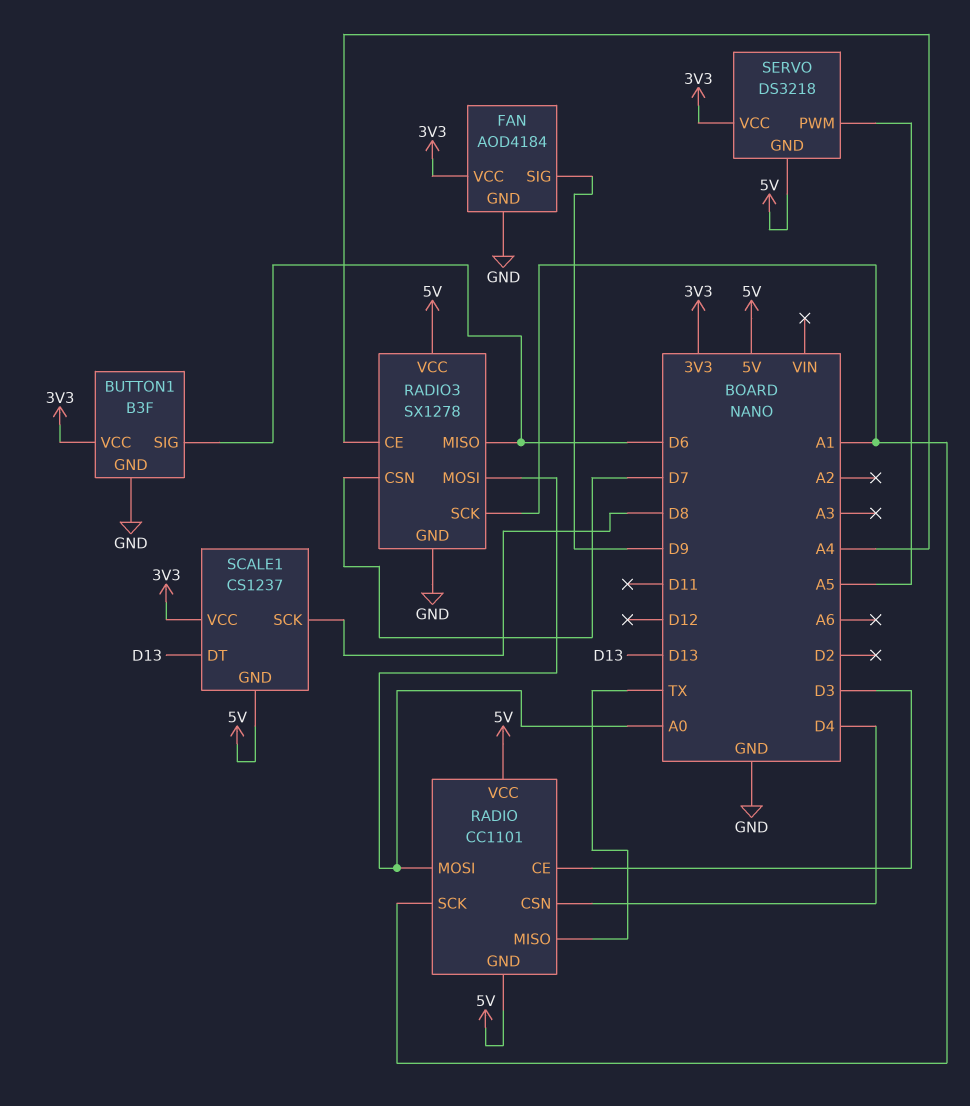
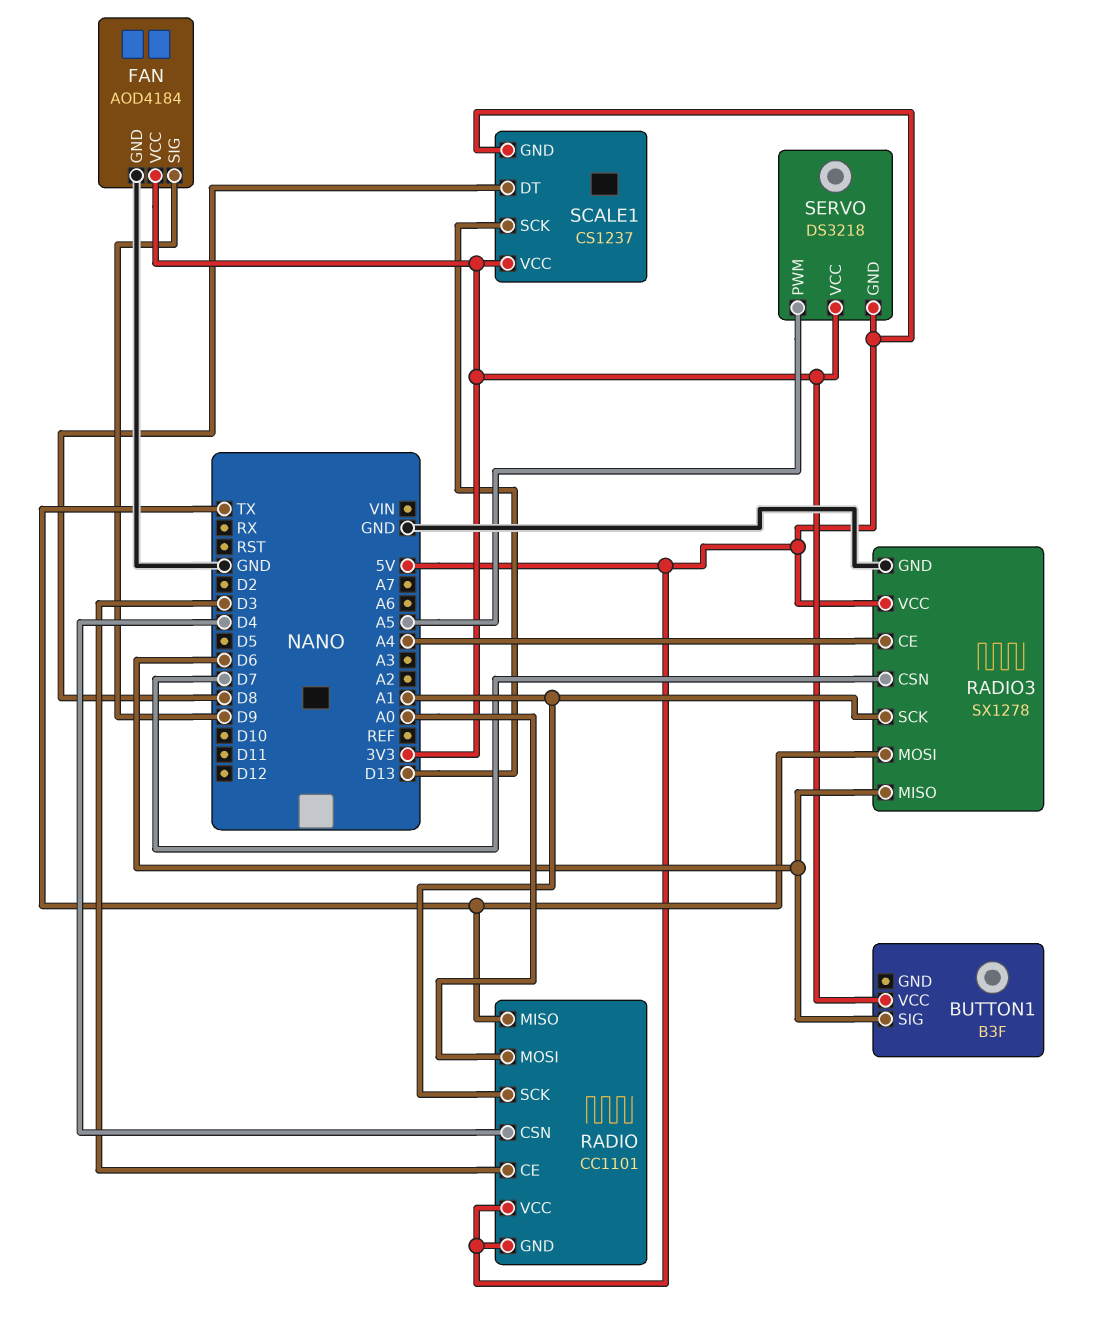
BUTTON1 pin GND: GND -> none
RADIO3 pin MOSI: A0 -> TX
SCALE1 pin DT: D13 -> D8
SCALE1 pin SCK: D8 -> D13

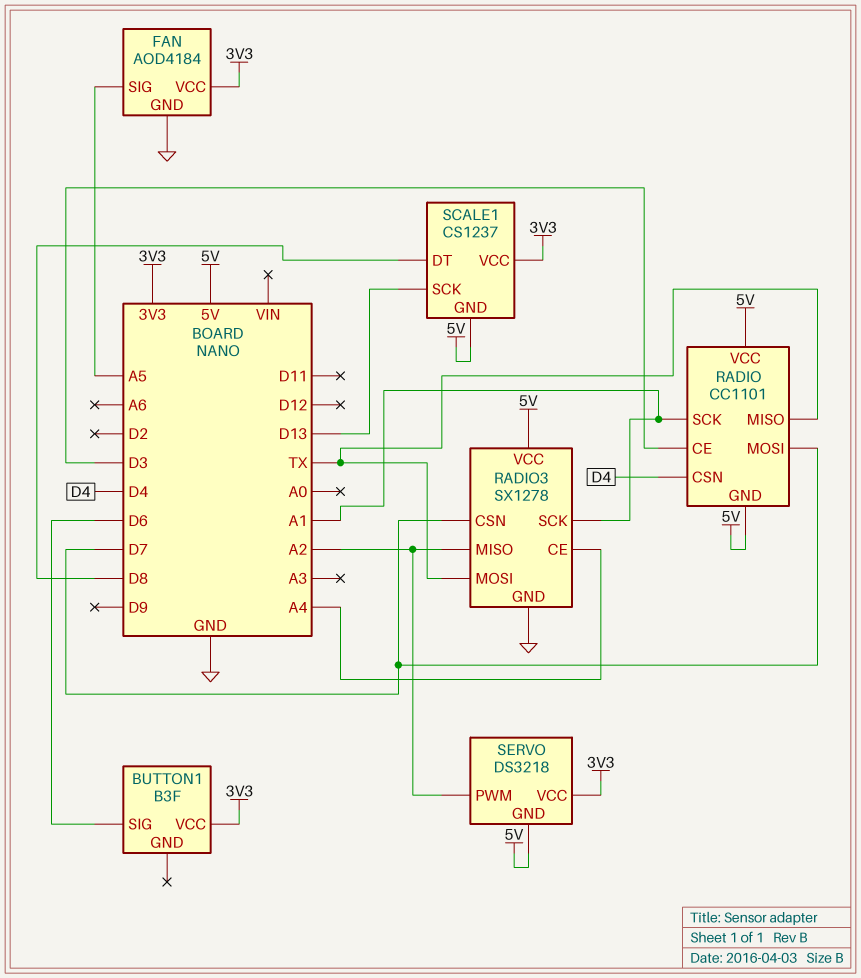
FAN pin SIG: D9 -> A5
RADIO pin MOSI: A0 -> D7
RADIO3 pin MISO: D6 -> A2
SERVO pin PWM: A5 -> A2

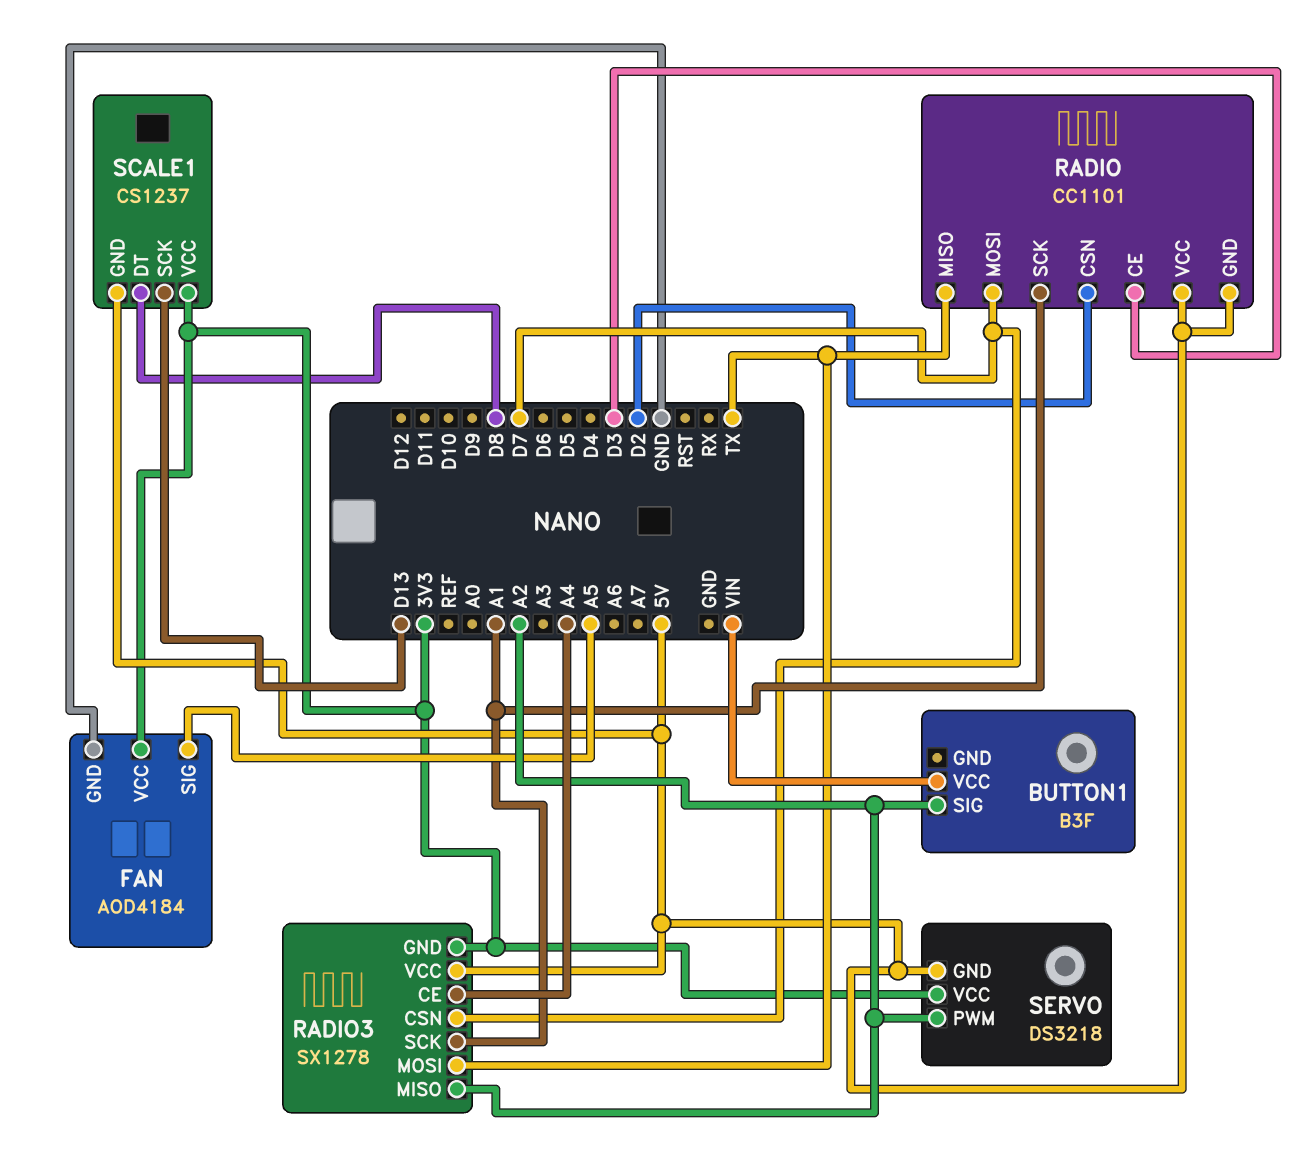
BUTTON1 pin SIG: D6 -> A2
BUTTON1 pin VCC: 3V3 -> VIN
RADIO pin CSN: D4 -> D2
RADIO3 pin GND: GND -> 3V3

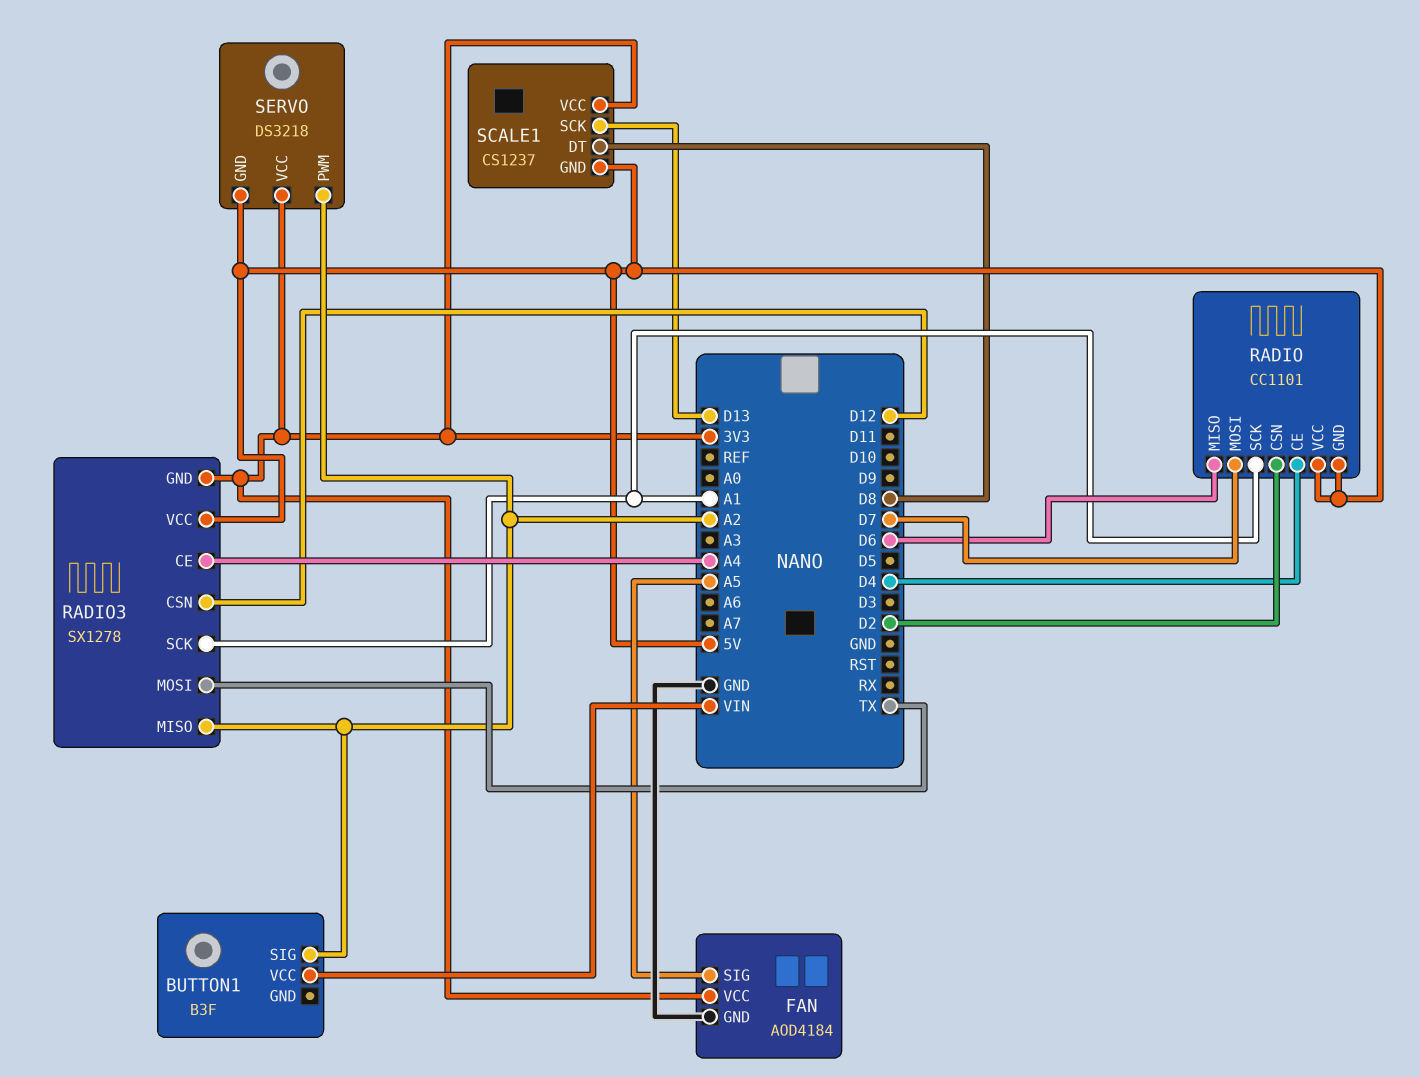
RADIO pin CE: D3 -> D4
RADIO pin MISO: TX -> D6
RADIO3 pin CSN: D7 -> D12

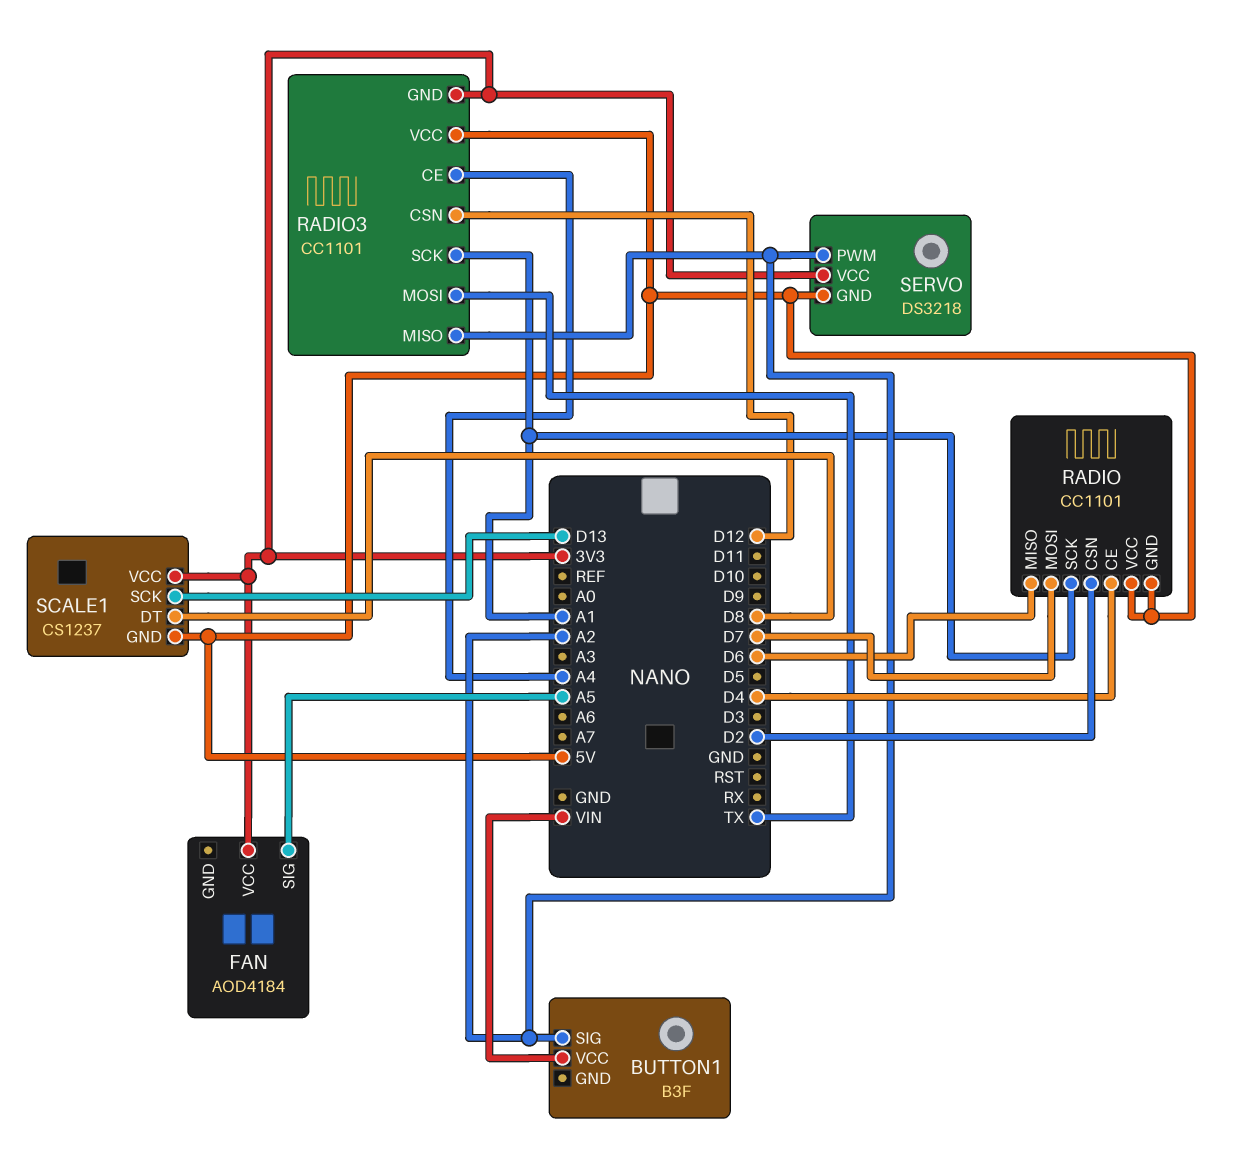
FAN pin GND: GND -> none
RADIO3: SX1278 -> CC1101

